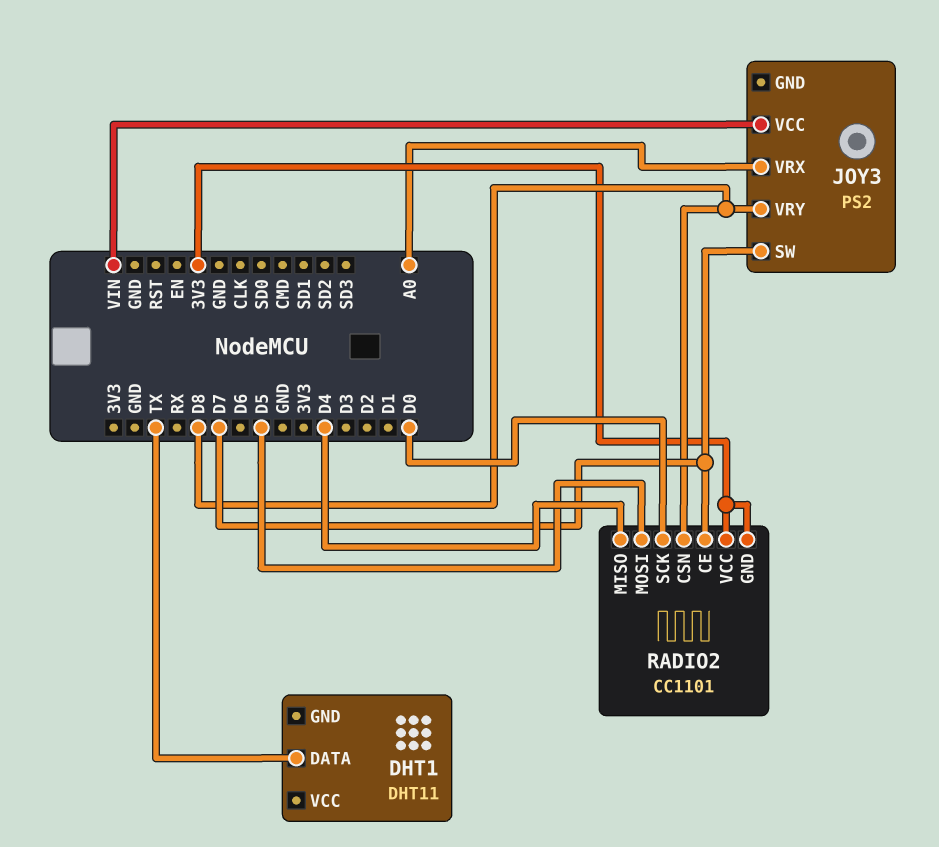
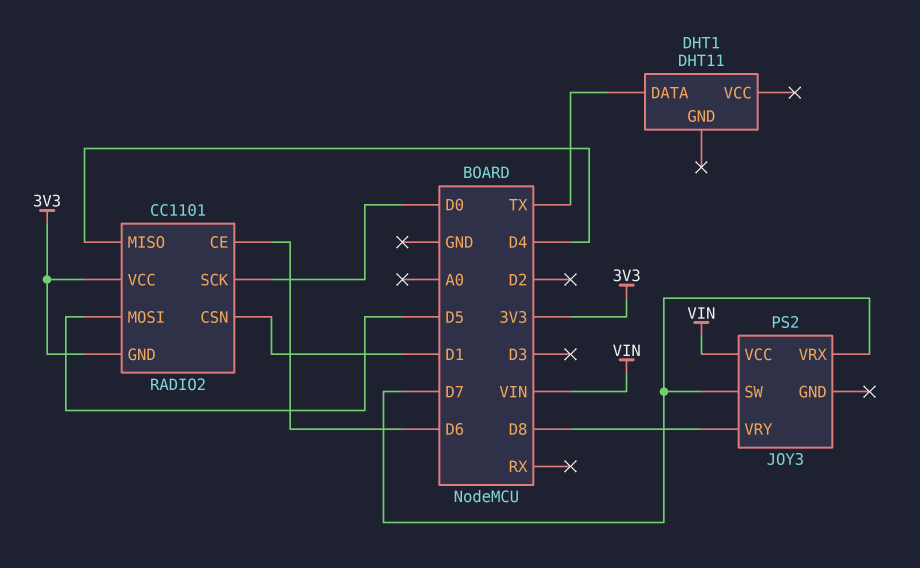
JOY3 pin VRX: A0 -> D7
RADIO2 pin CE: D7 -> D6
RADIO2 pin CSN: D8 -> D1

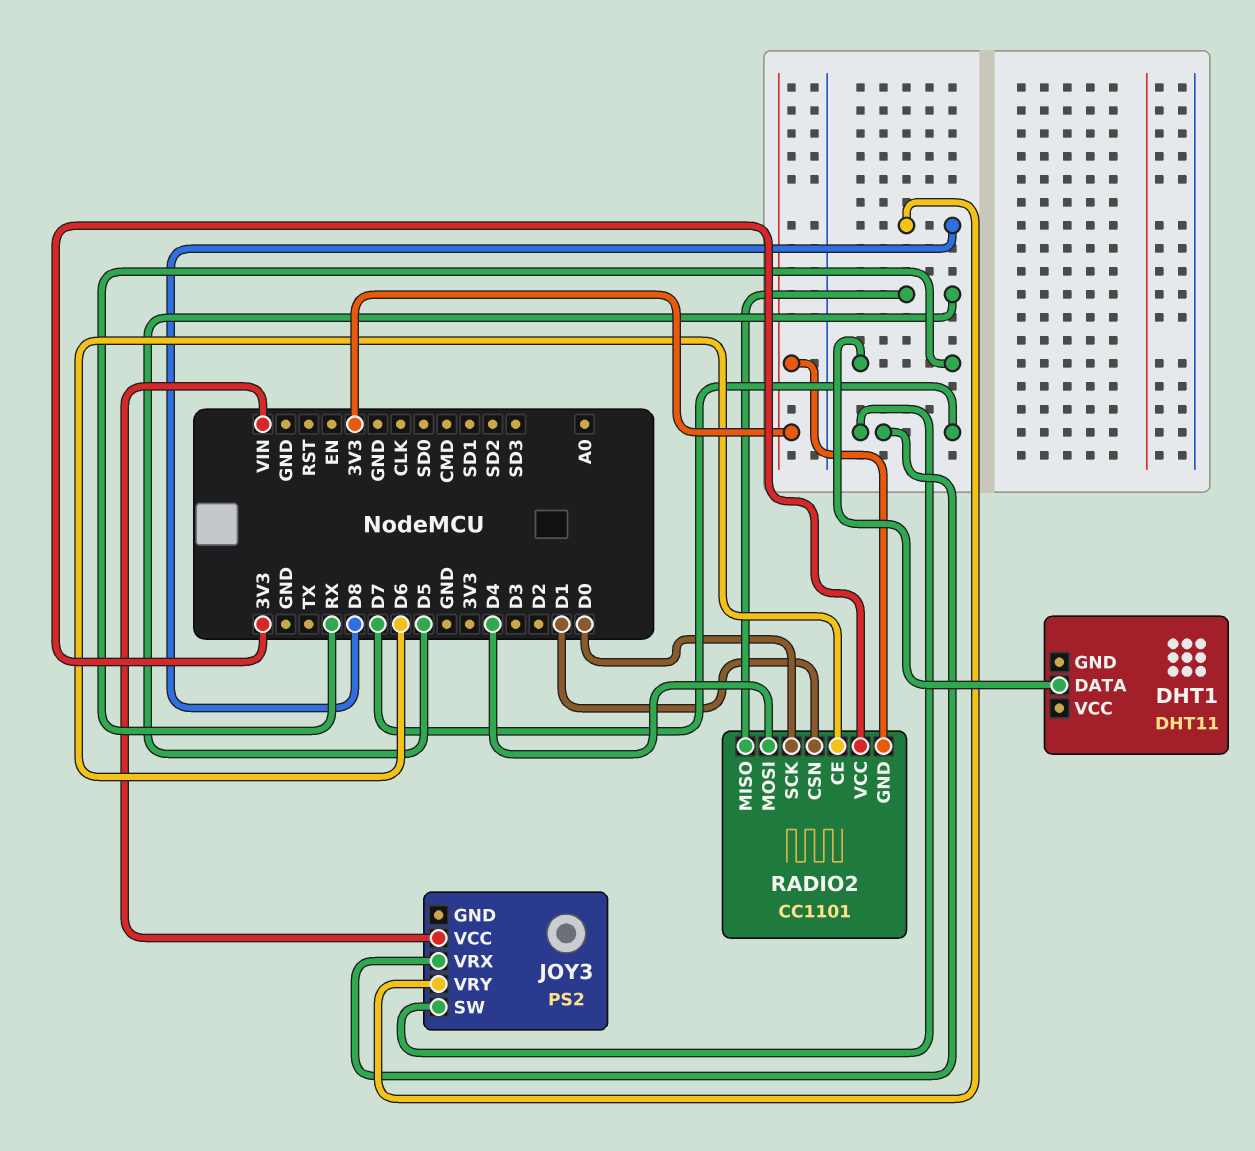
DHT1 pin DATA: TX -> RX
RADIO2 pin MISO: D4 -> D5
RADIO2 pin MOSI: D5 -> D4

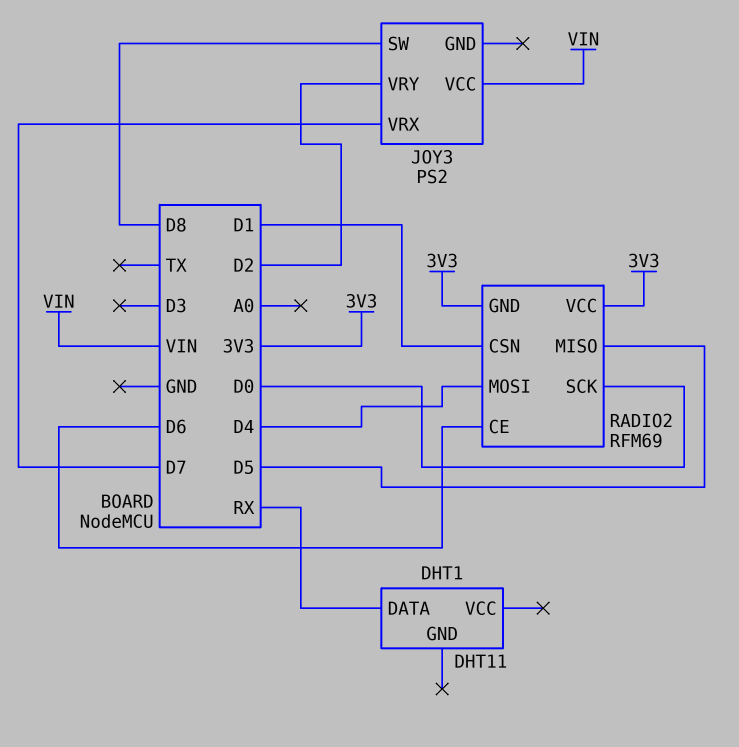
JOY3 pin SW: D7 -> D8
JOY3 pin VRY: D8 -> D2
RADIO2: CC1101 -> RFM69

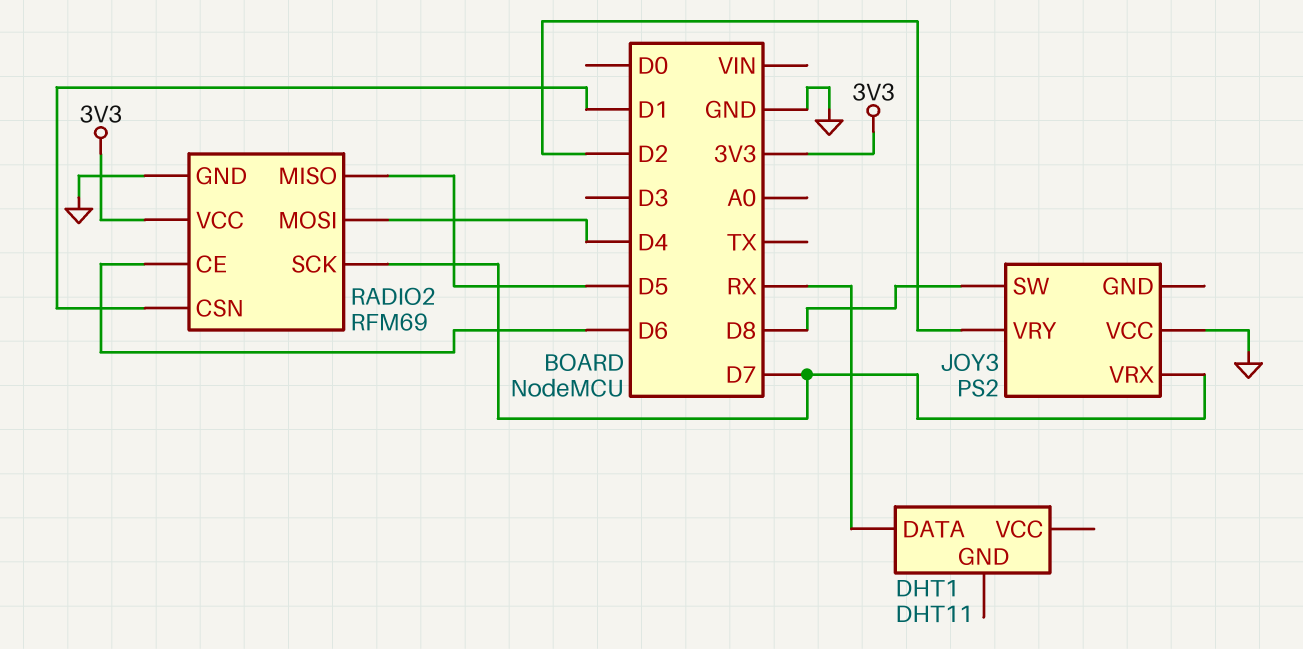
JOY3 pin VCC: VIN -> GND
RADIO2 pin GND: 3V3 -> GND
RADIO2 pin SCK: D0 -> D7

